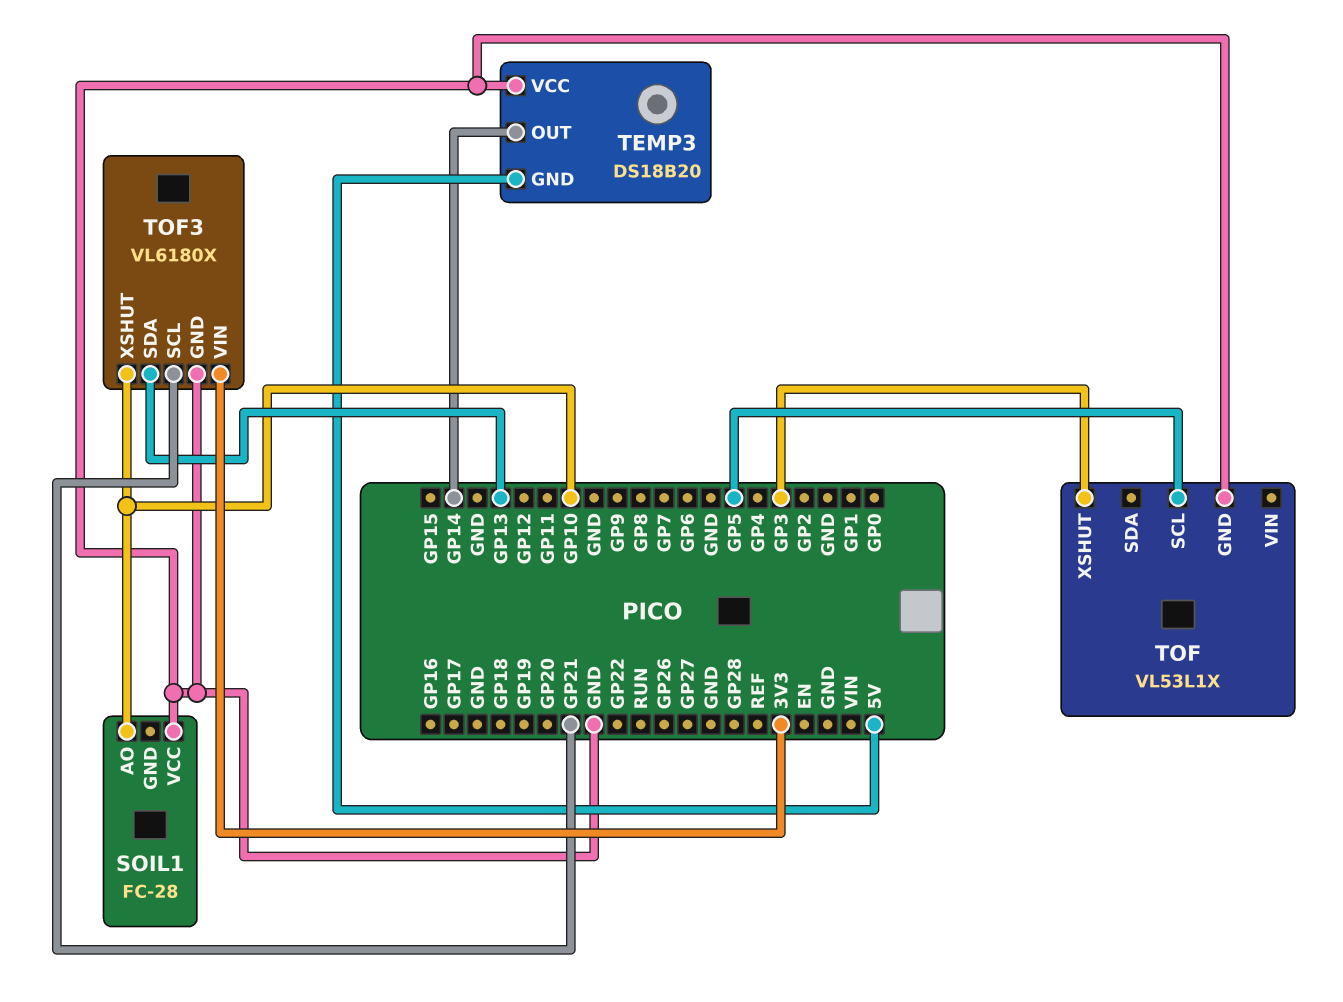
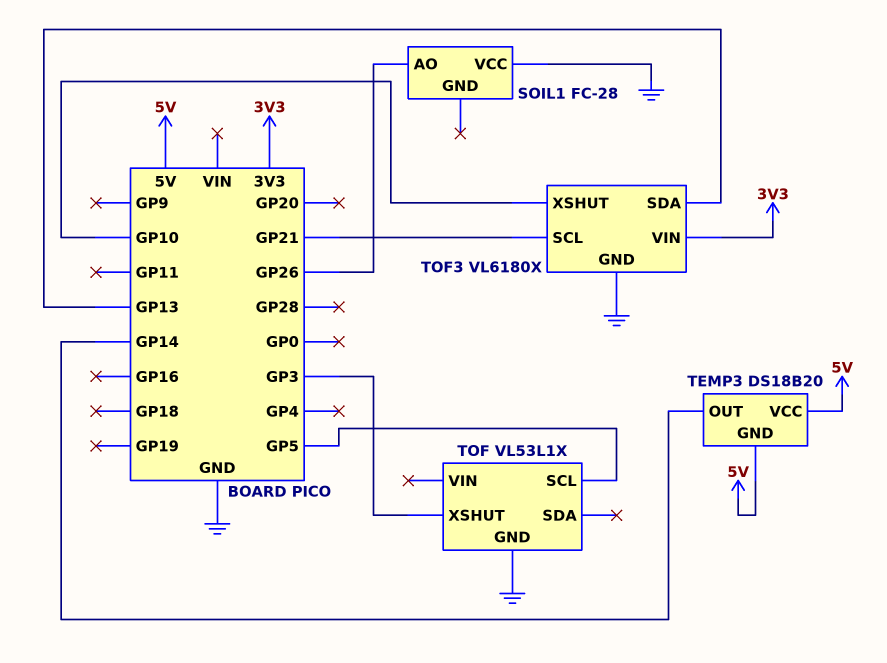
SOIL1 pin AO: GP10 -> GP26
TEMP3 pin VCC: GND -> 5V

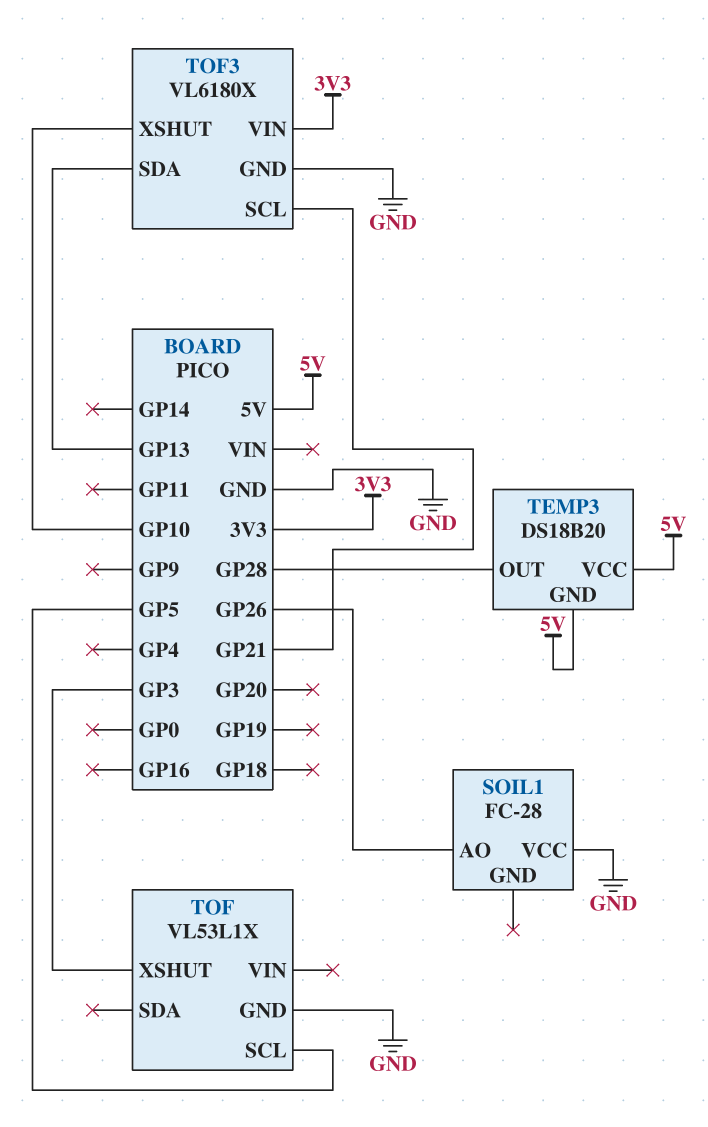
TEMP3 pin OUT: GP14 -> GP28

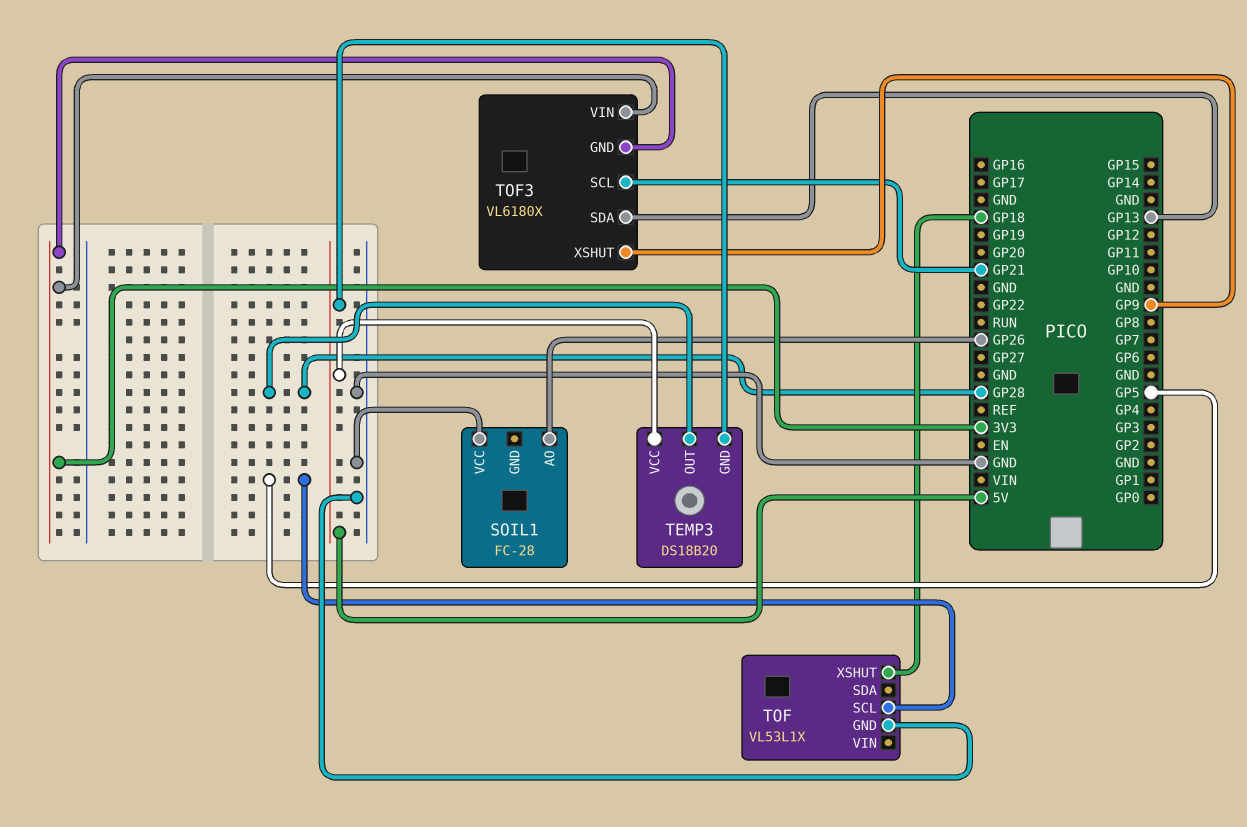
TOF pin XSHUT: GP3 -> GP18
TOF3 pin GND: GND -> 3V3
TOF3 pin XSHUT: GP10 -> GP9

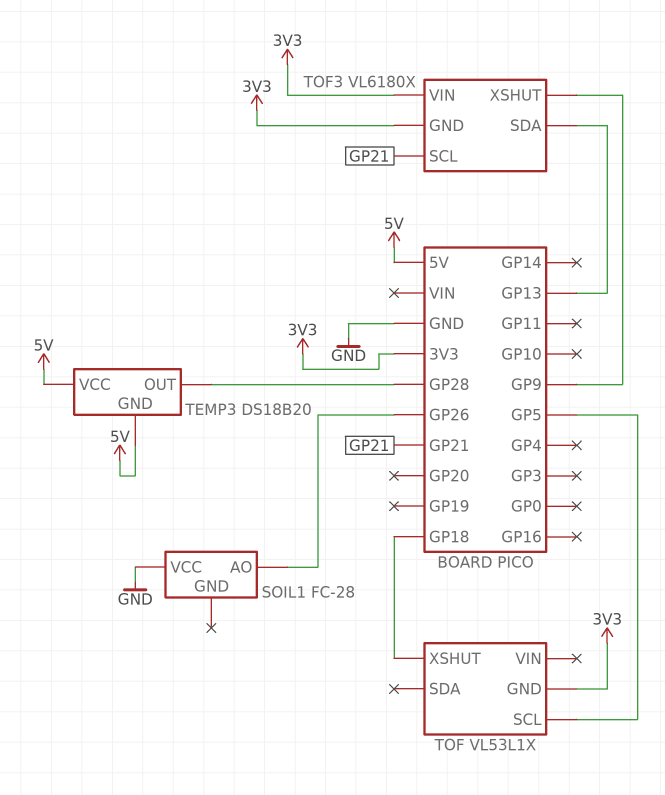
TOF pin GND: GND -> 3V3

